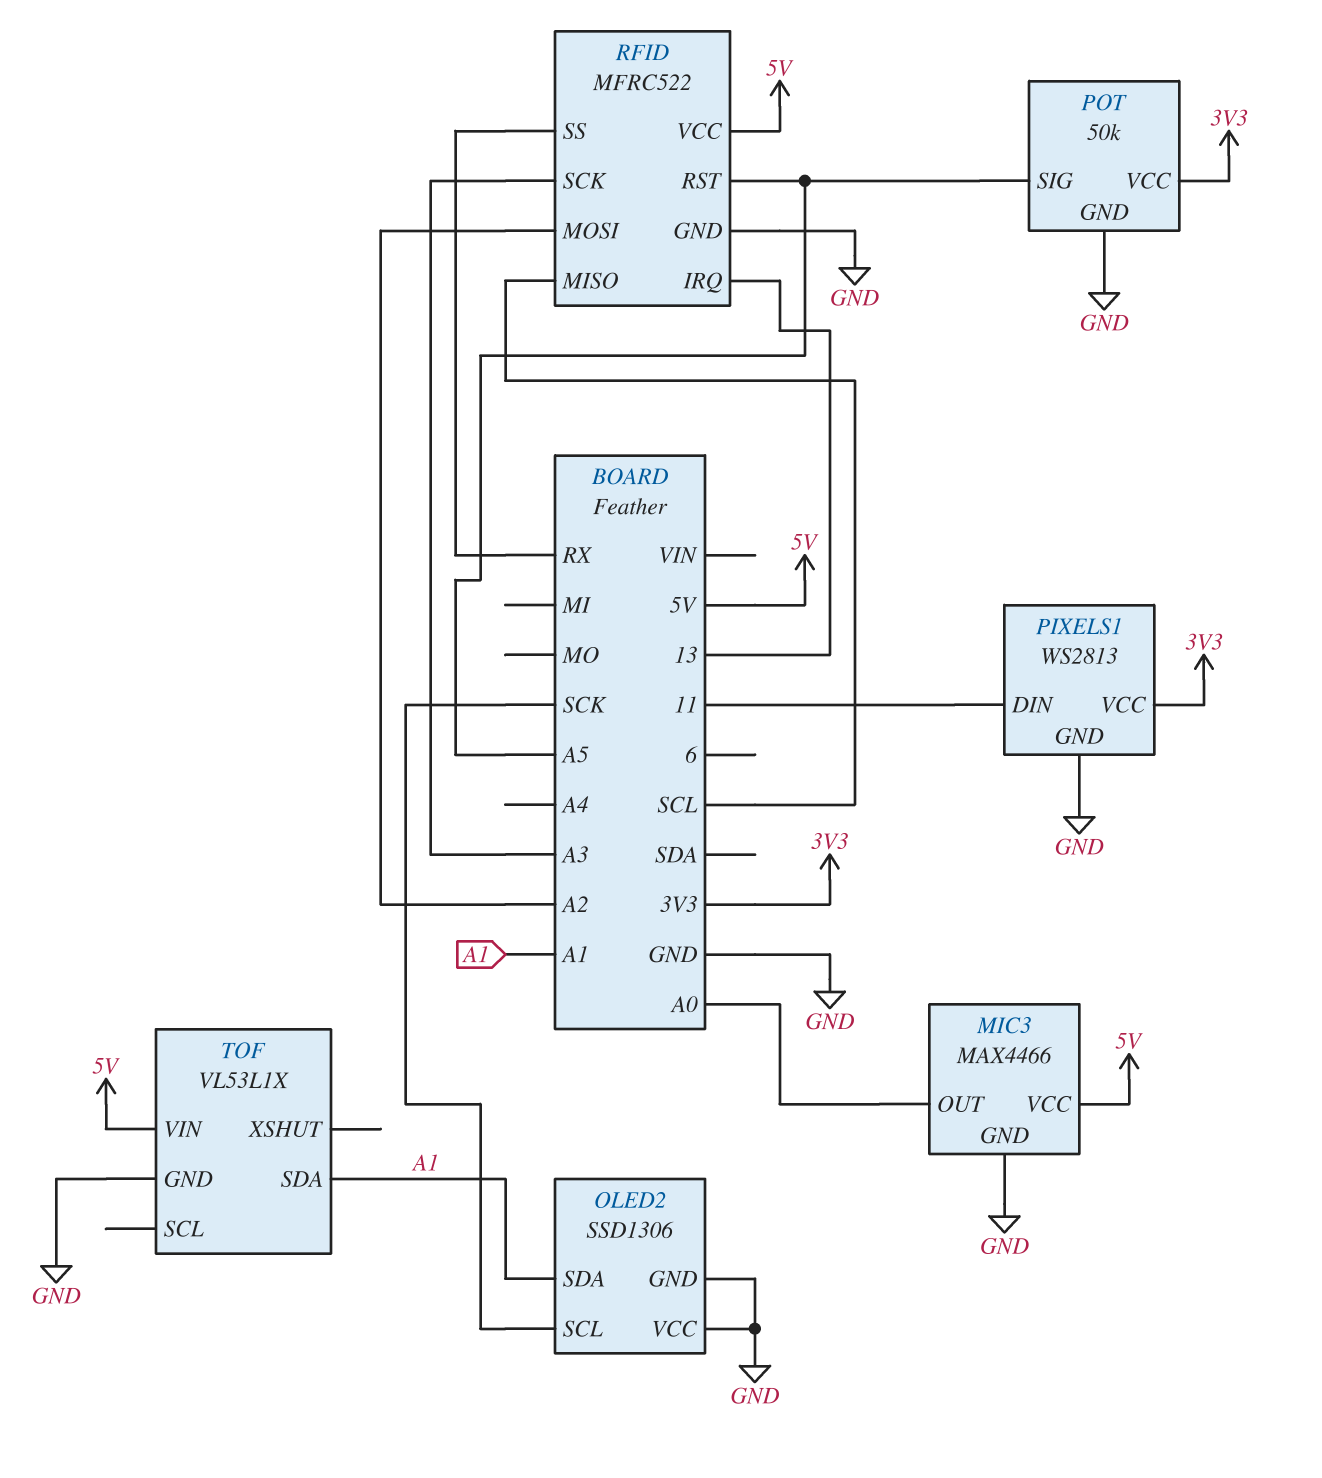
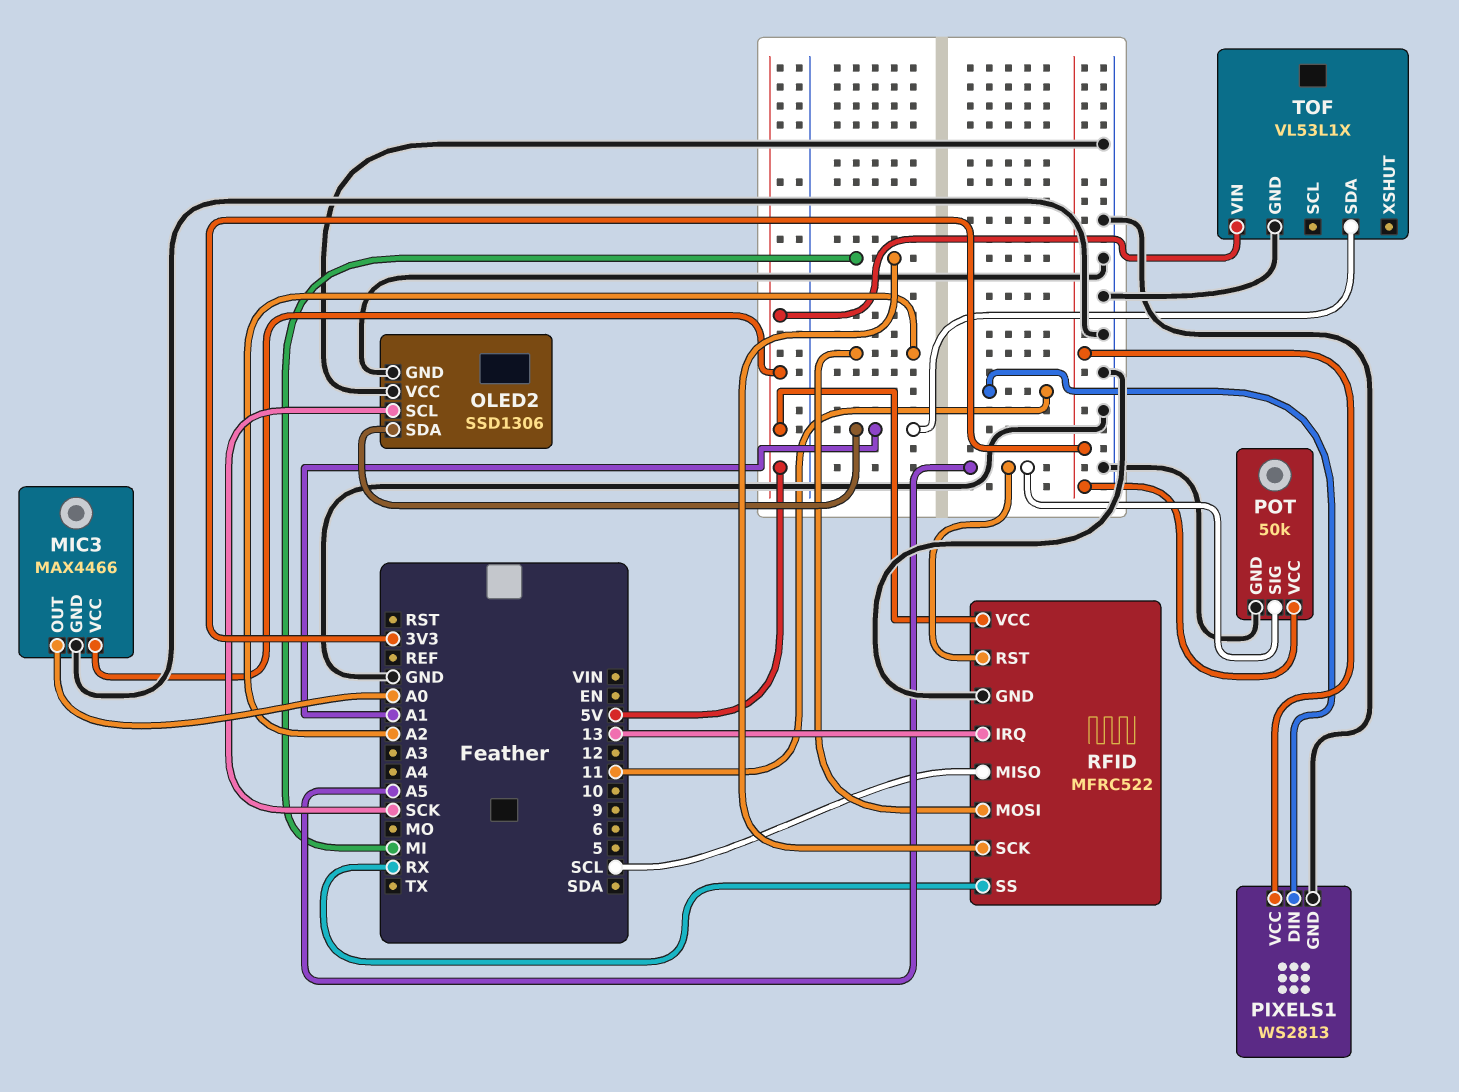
RFID pin SCK: A3 -> MI

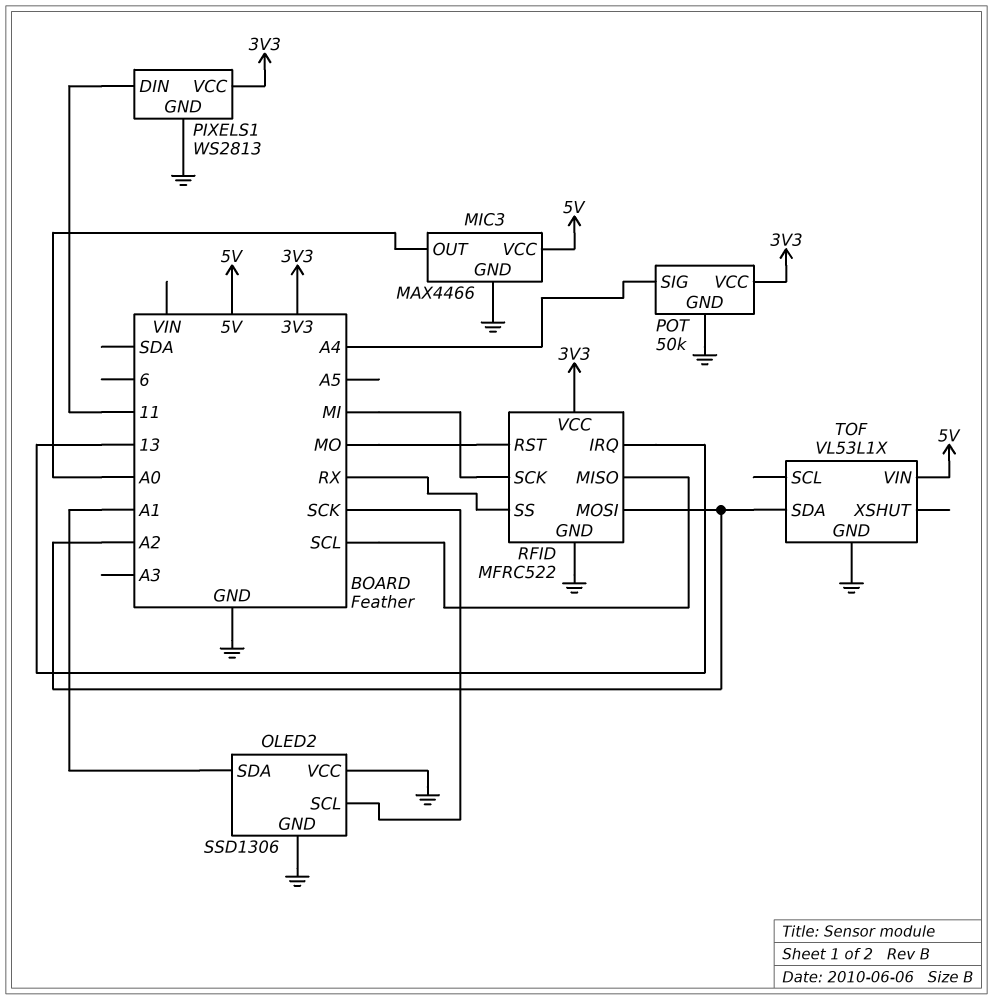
POT pin SIG: A5 -> A4
RFID pin RST: A5 -> MO
RFID pin VCC: 5V -> 3V3
TOF pin SDA: A1 -> A2

